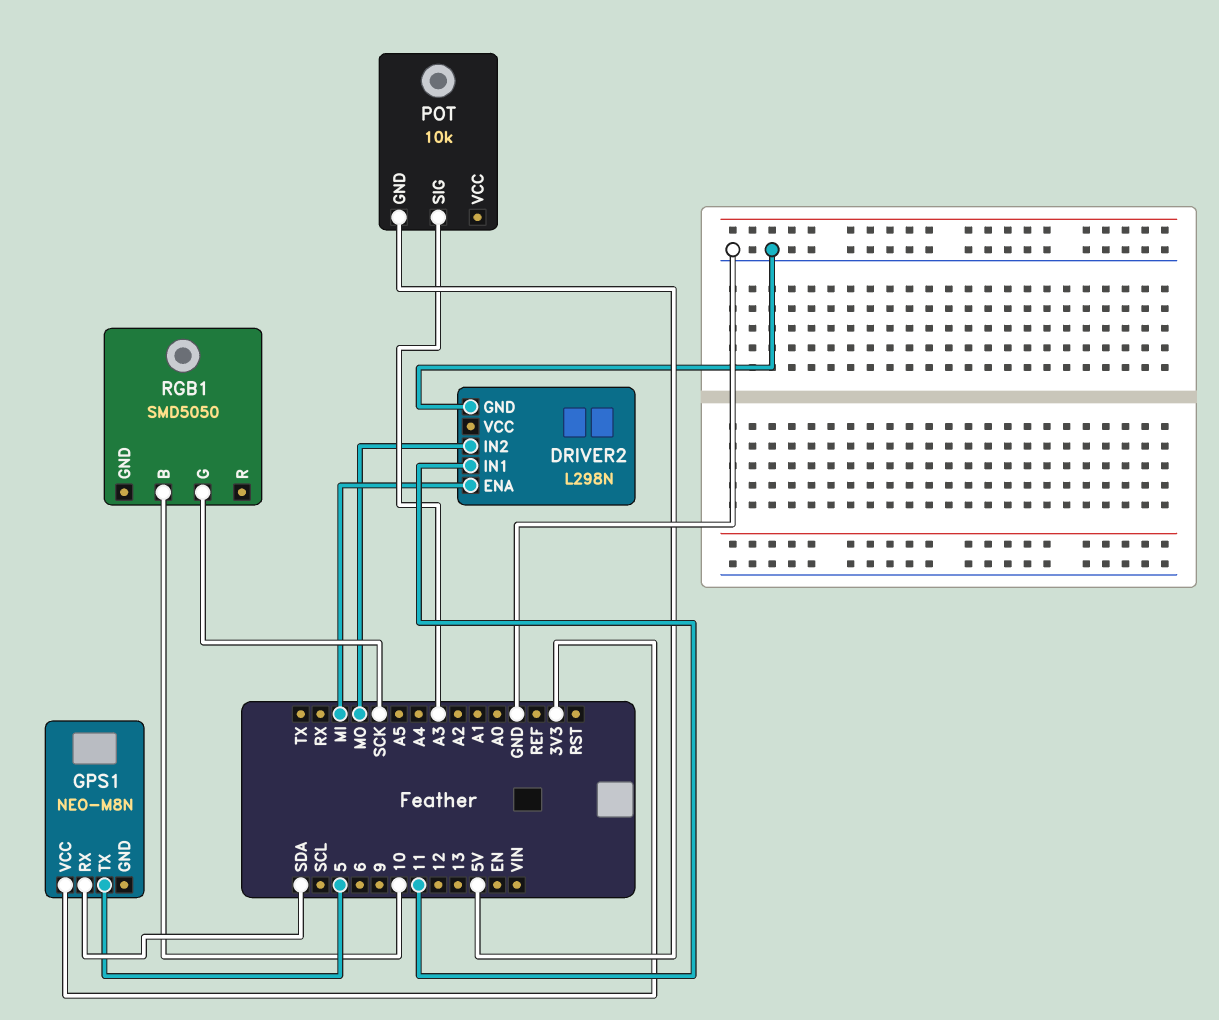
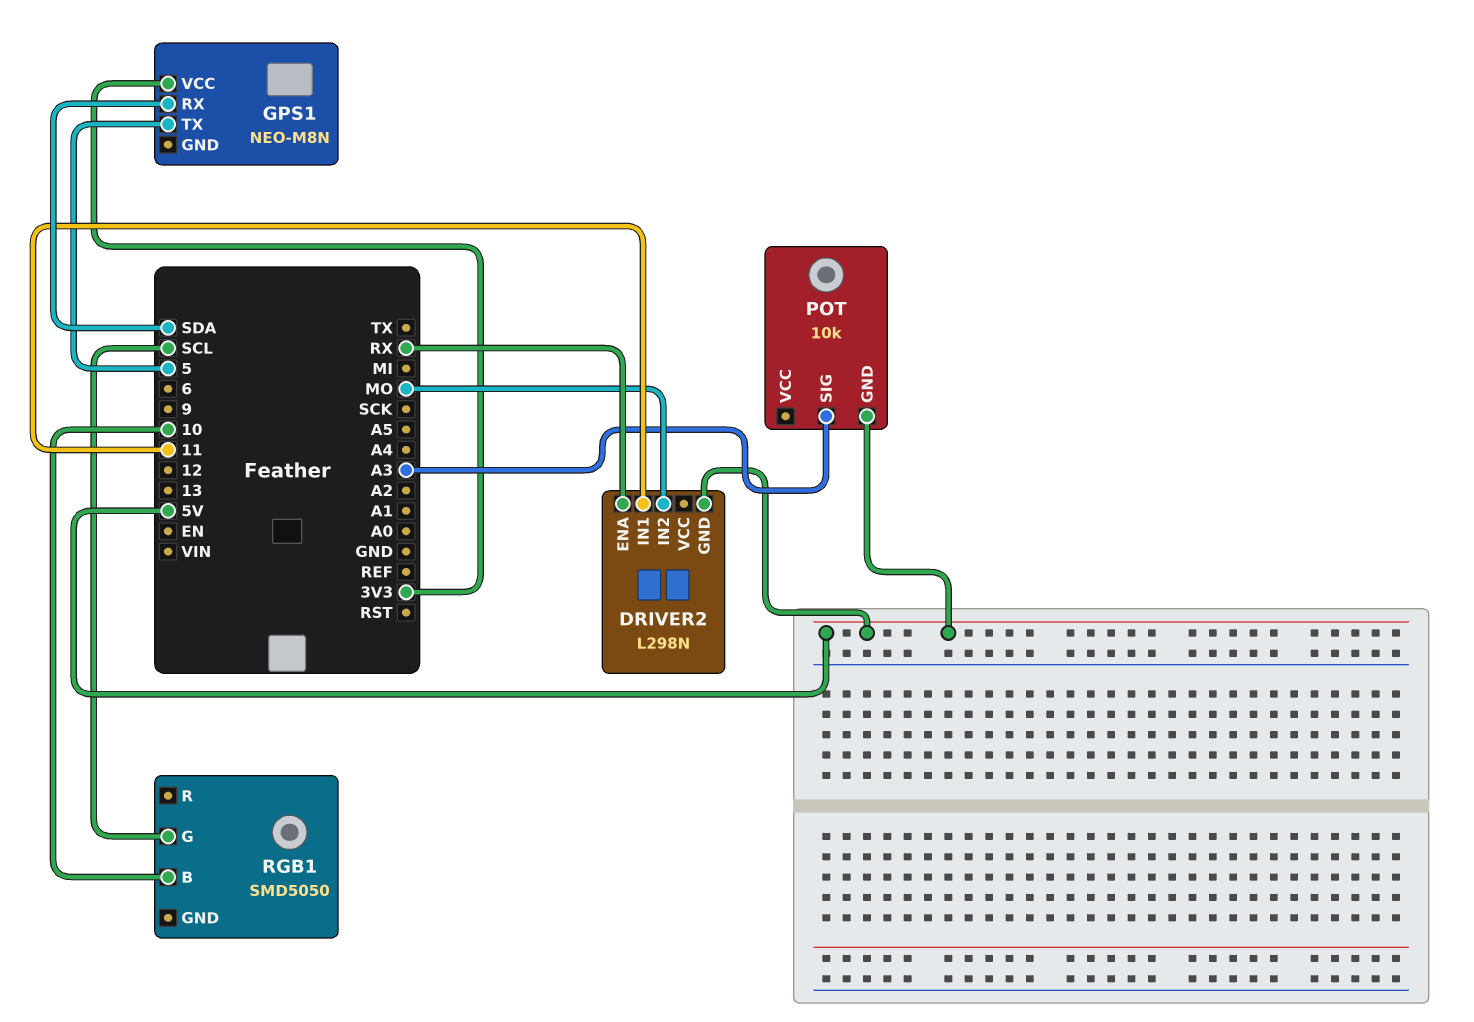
DRIVER2 pin ENA: MI -> RX
DRIVER2 pin GND: GND -> 5V
RGB1 pin G: SCK -> SCL

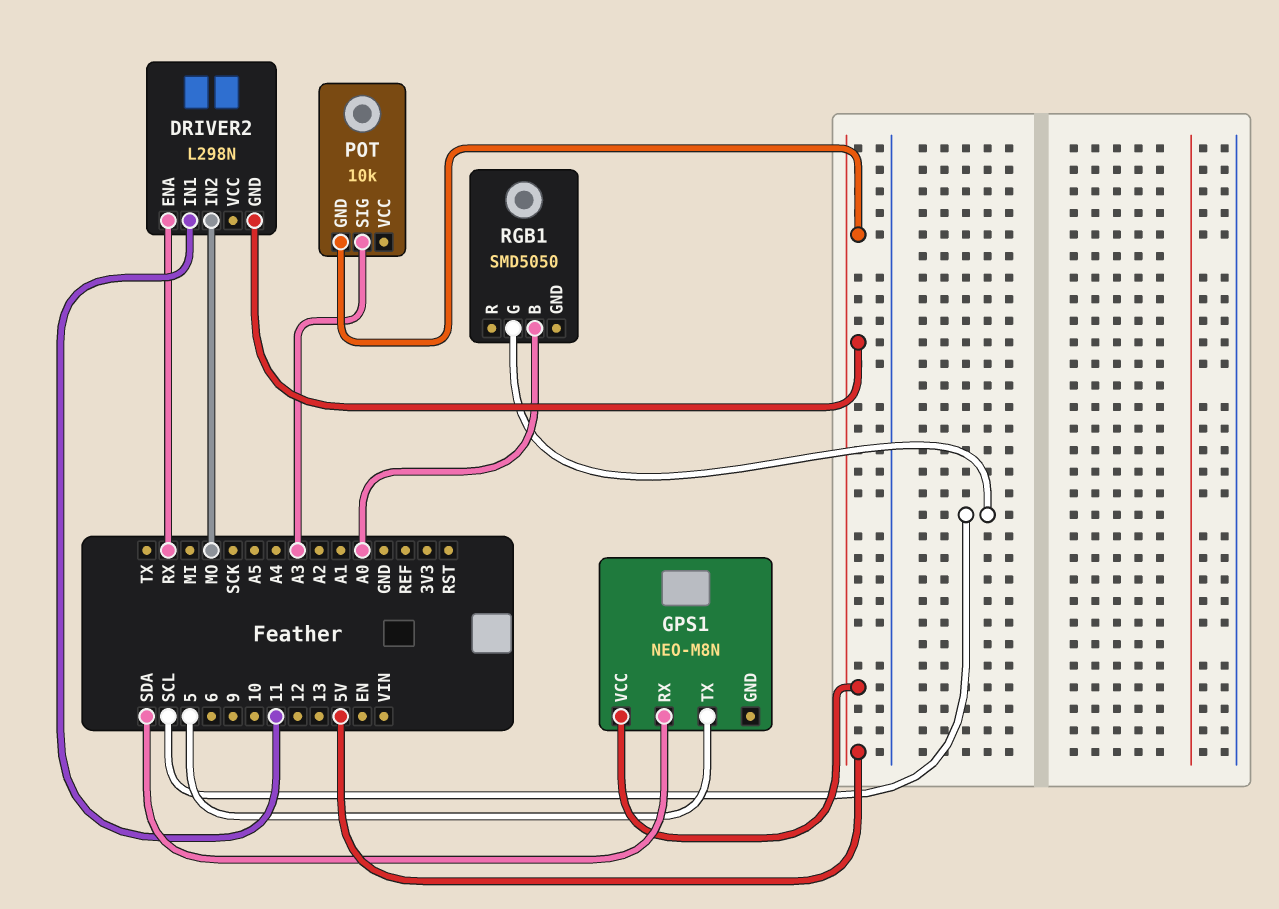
GPS1 pin VCC: 3V3 -> 5V
RGB1 pin B: 10 -> A0

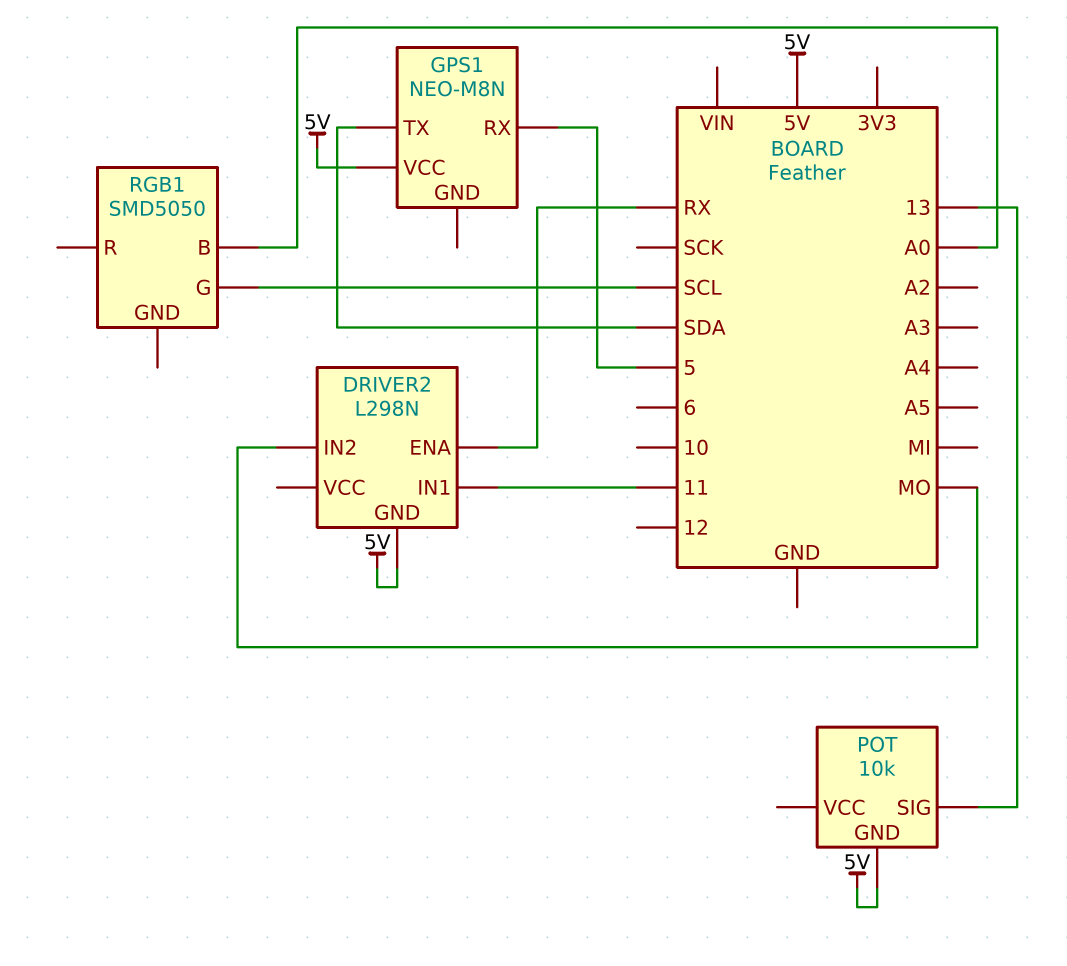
GPS1 pin RX: SDA -> 5
GPS1 pin TX: 5 -> SDA
POT pin SIG: A3 -> 13

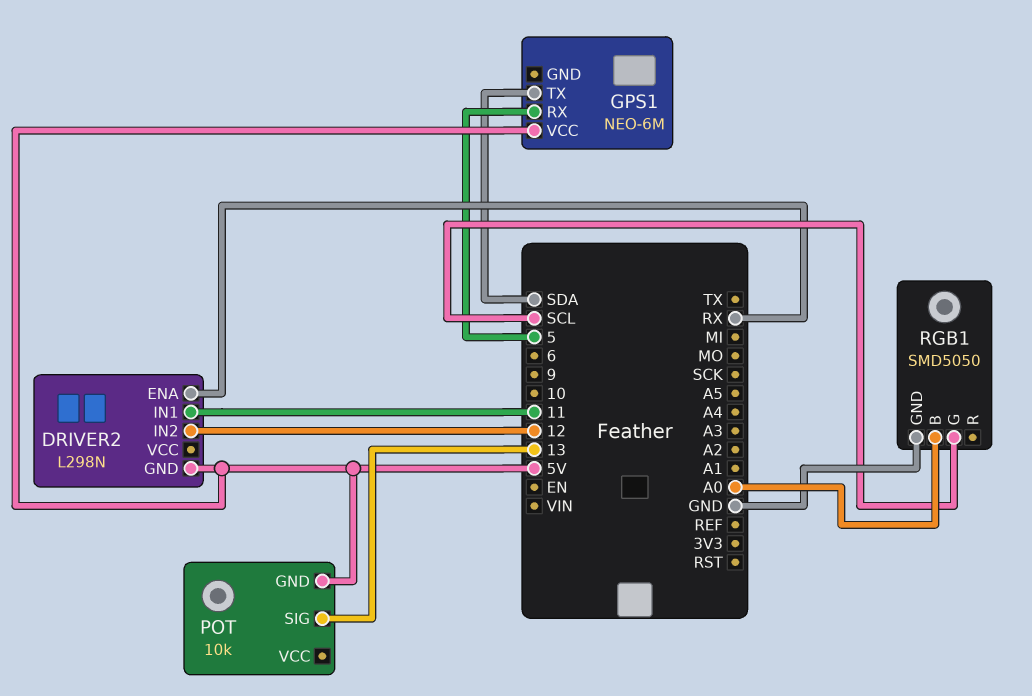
DRIVER2 pin IN2: MO -> 12
GPS1: NEO-M8N -> NEO-6M
RGB1 pin GND: none -> GND

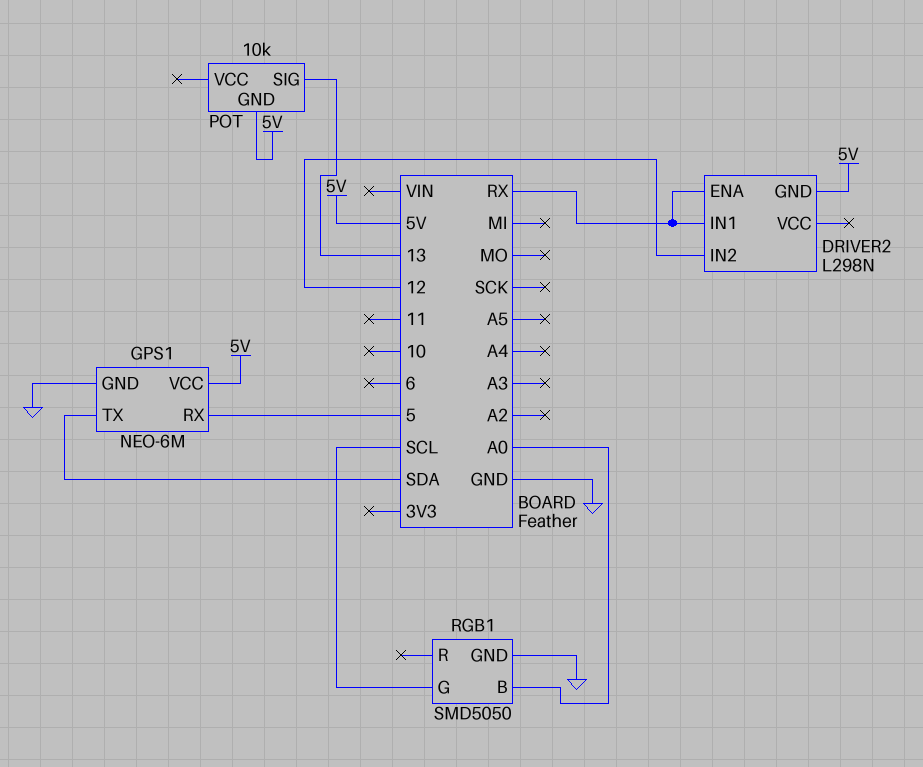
DRIVER2 pin IN1: 11 -> RX
GPS1 pin GND: none -> GND

